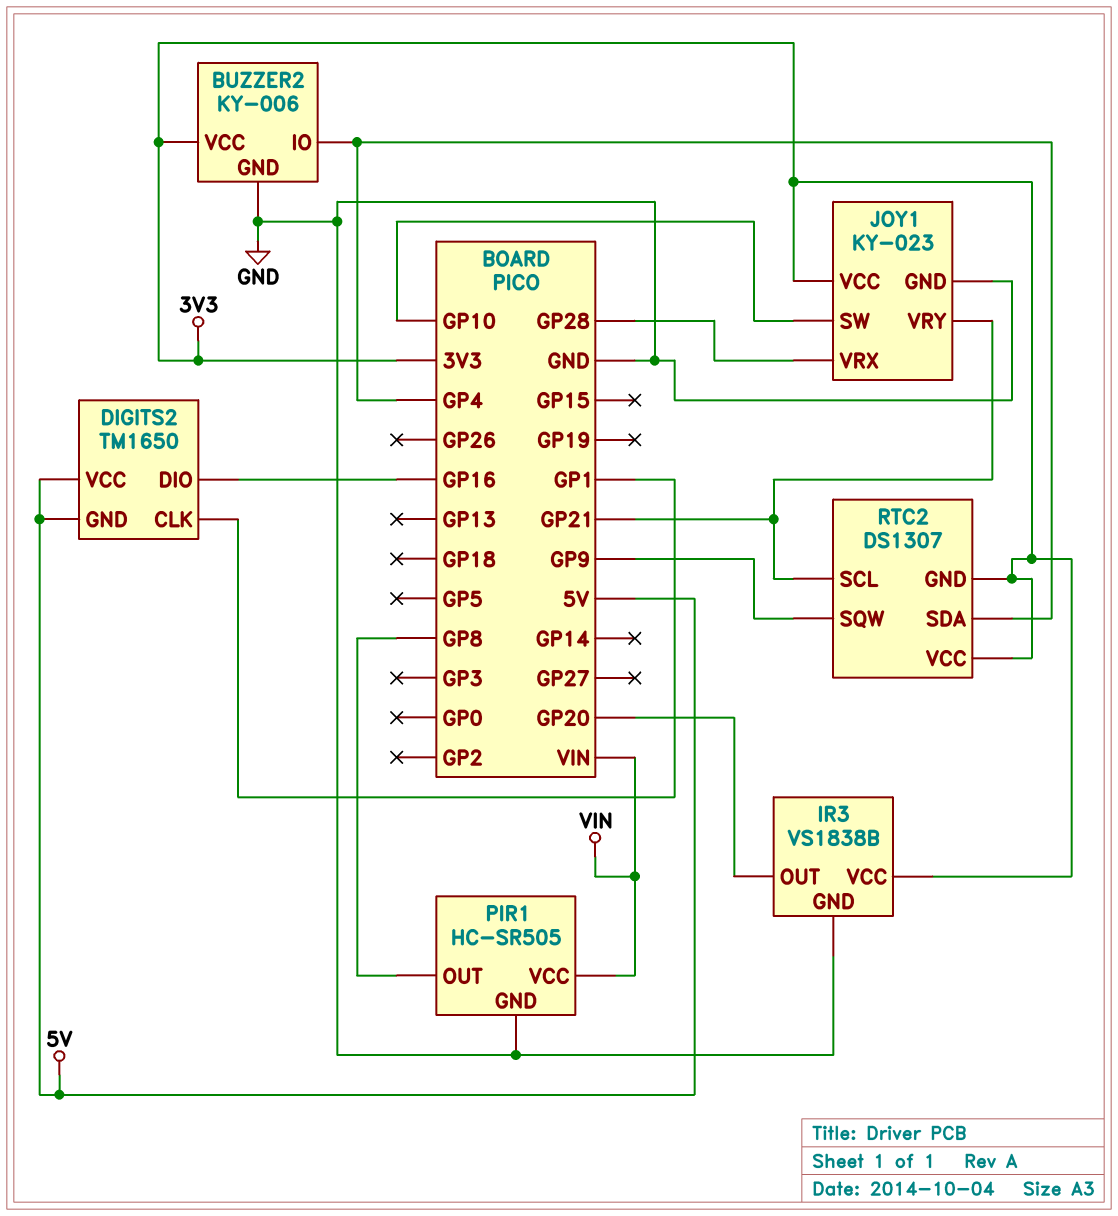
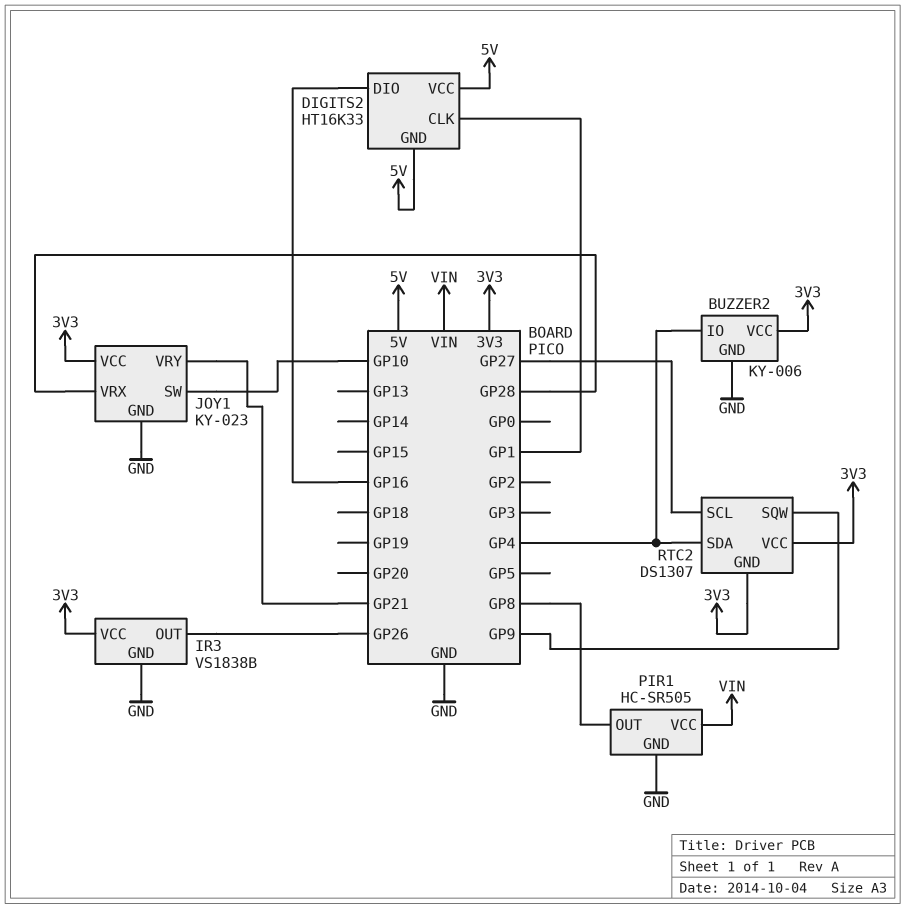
DIGITS2: TM1650 -> HT16K33
IR3 pin OUT: GP20 -> GP26
RTC2 pin SCL: GP21 -> GP27

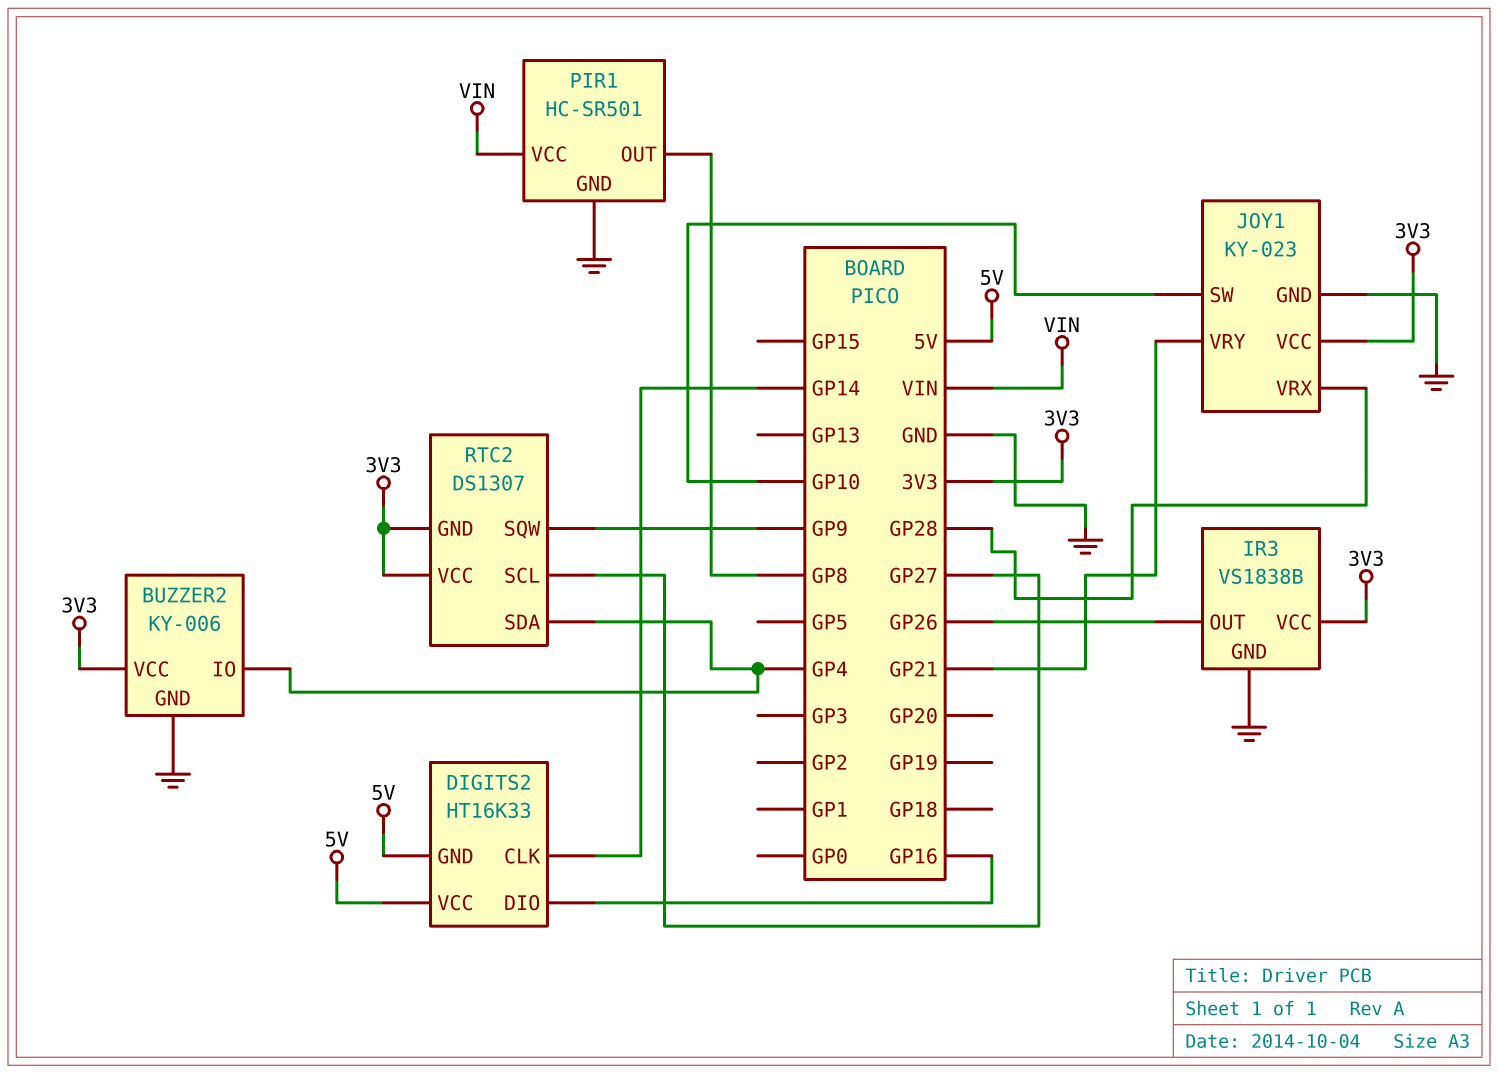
DIGITS2 pin CLK: GP1 -> GP14
PIR1: HC-SR505 -> HC-SR501

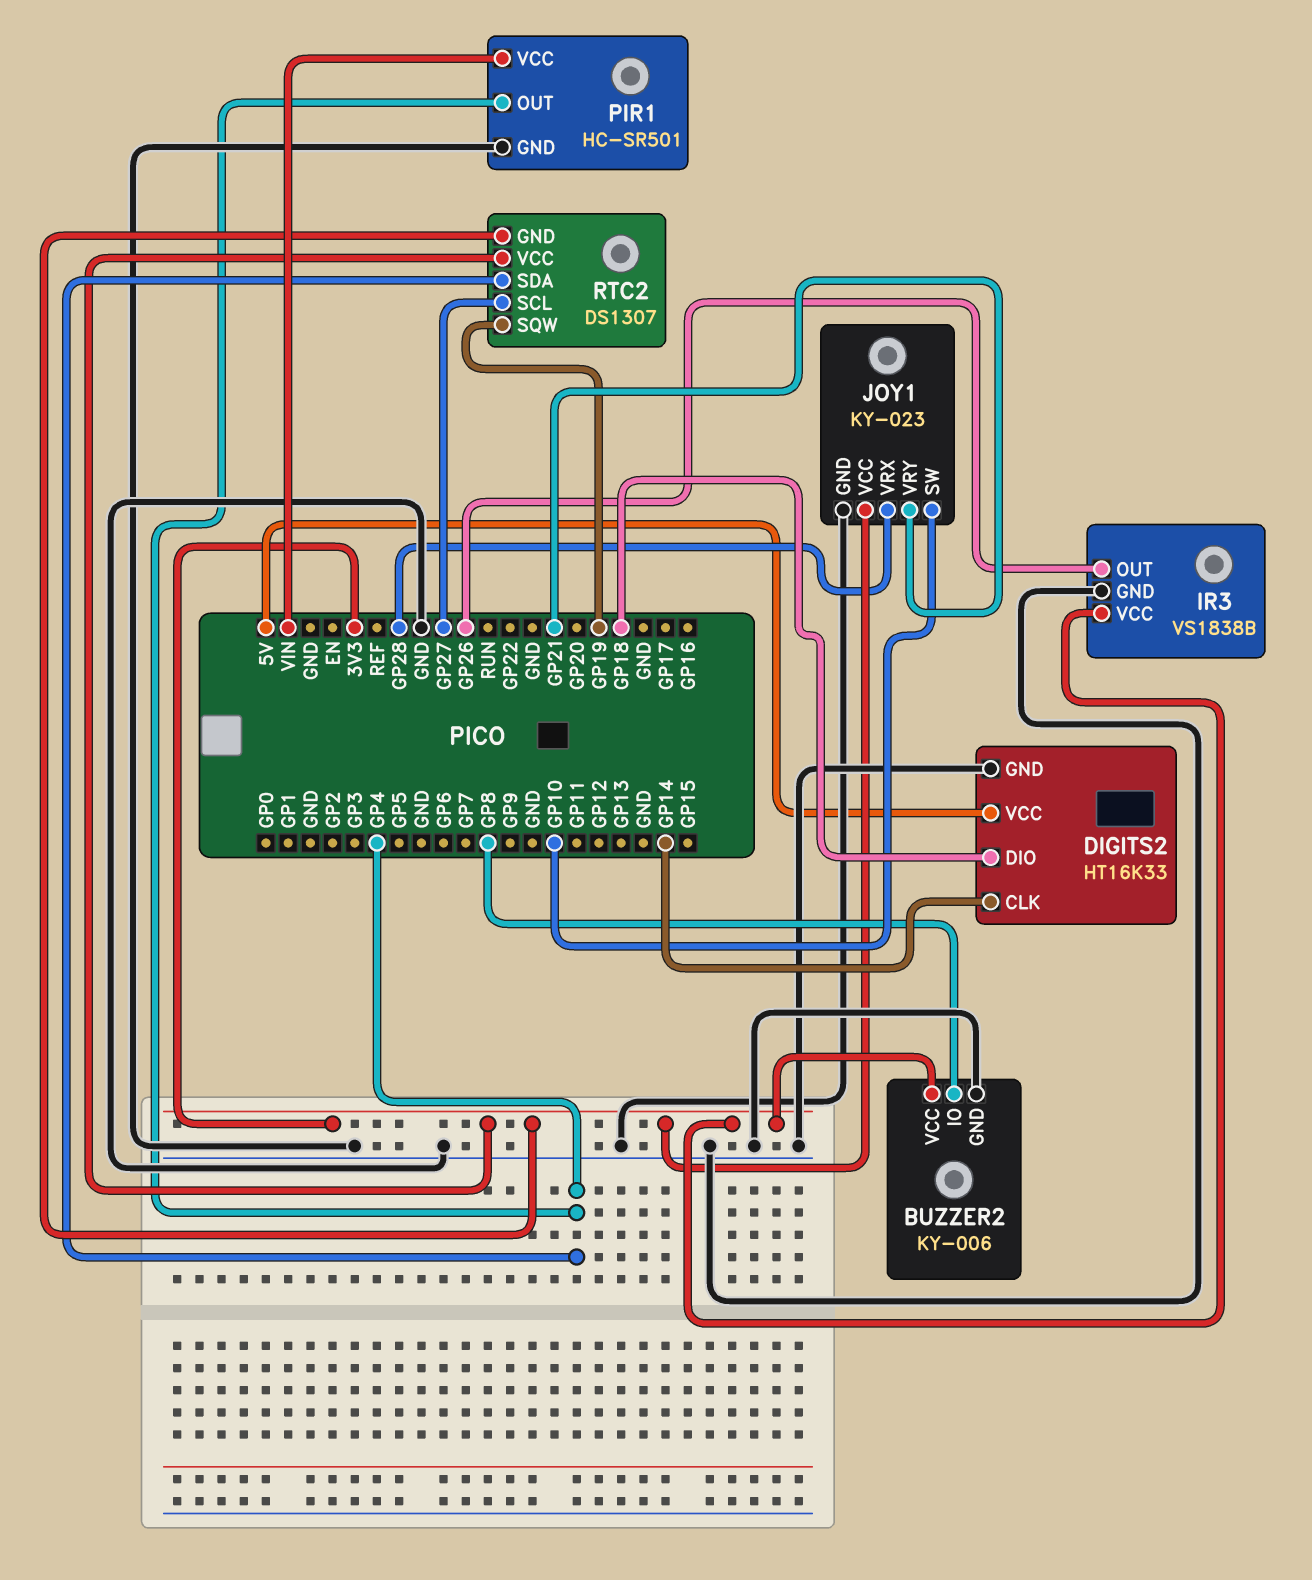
BUZZER2 pin IO: GP4 -> GP8
DIGITS2 pin DIO: GP16 -> GP18
DIGITS2 pin GND: 5V -> GND
PIR1 pin OUT: GP8 -> GP4
RTC2 pin SQW: GP9 -> GP19

